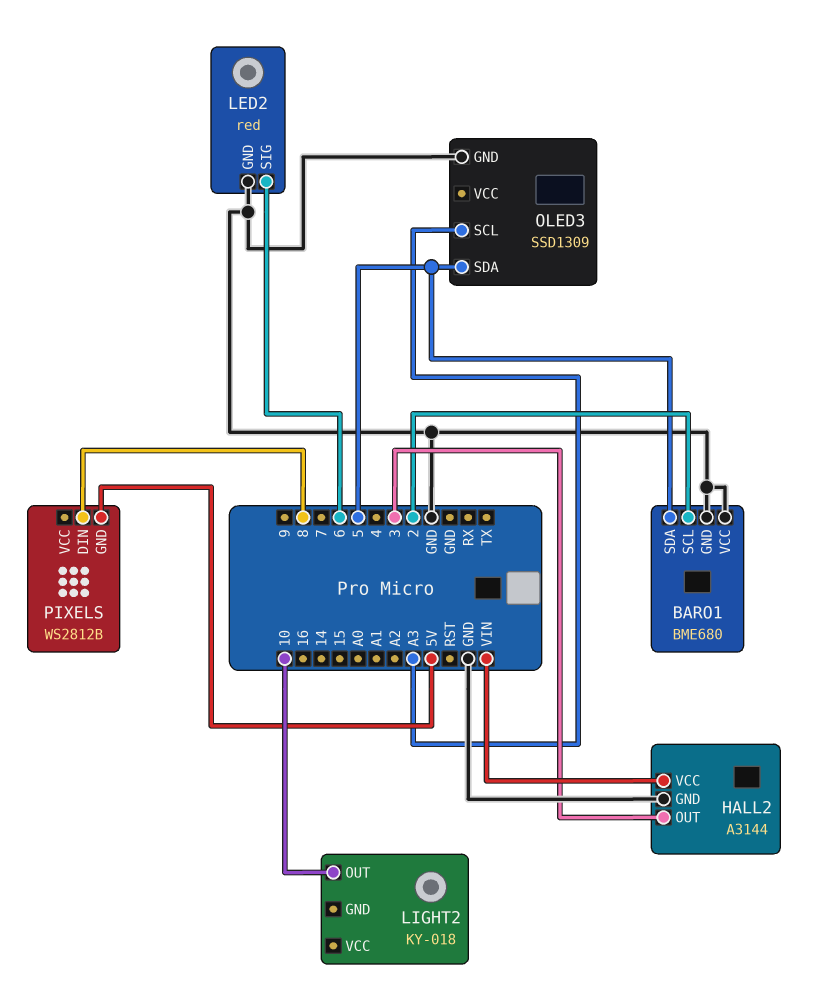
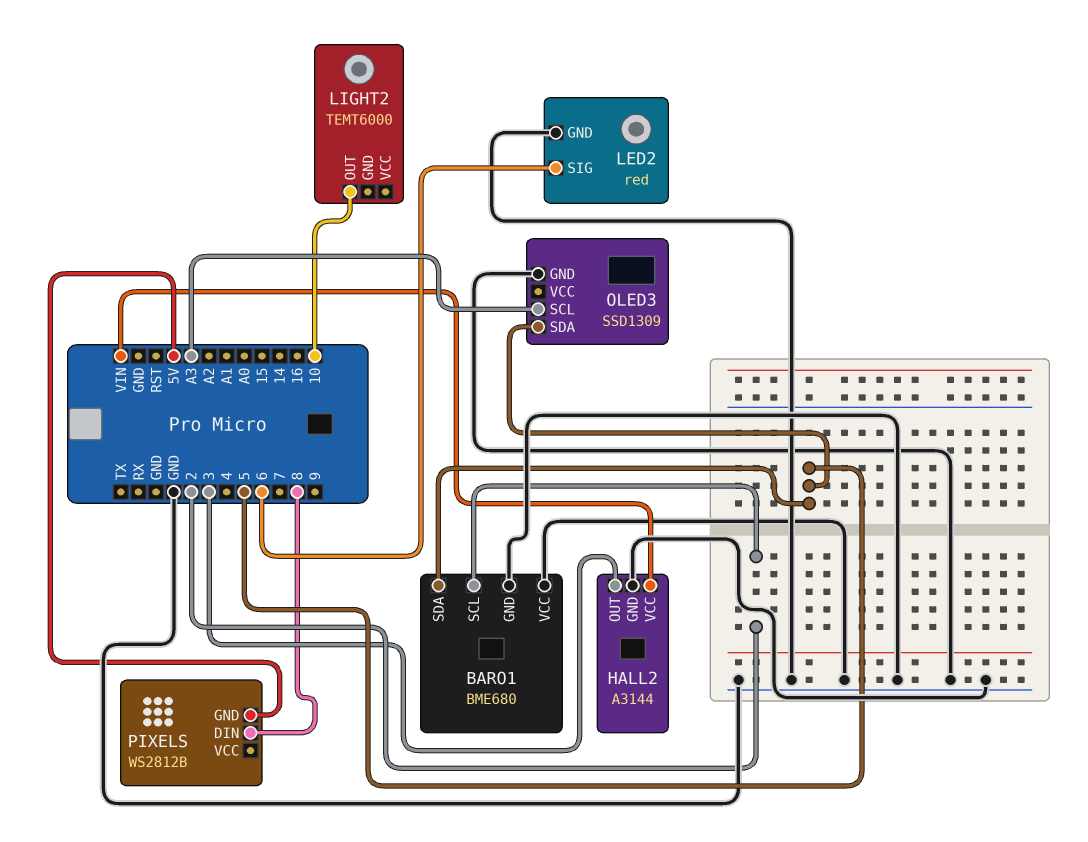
LIGHT2: KY-018 -> TEMT6000

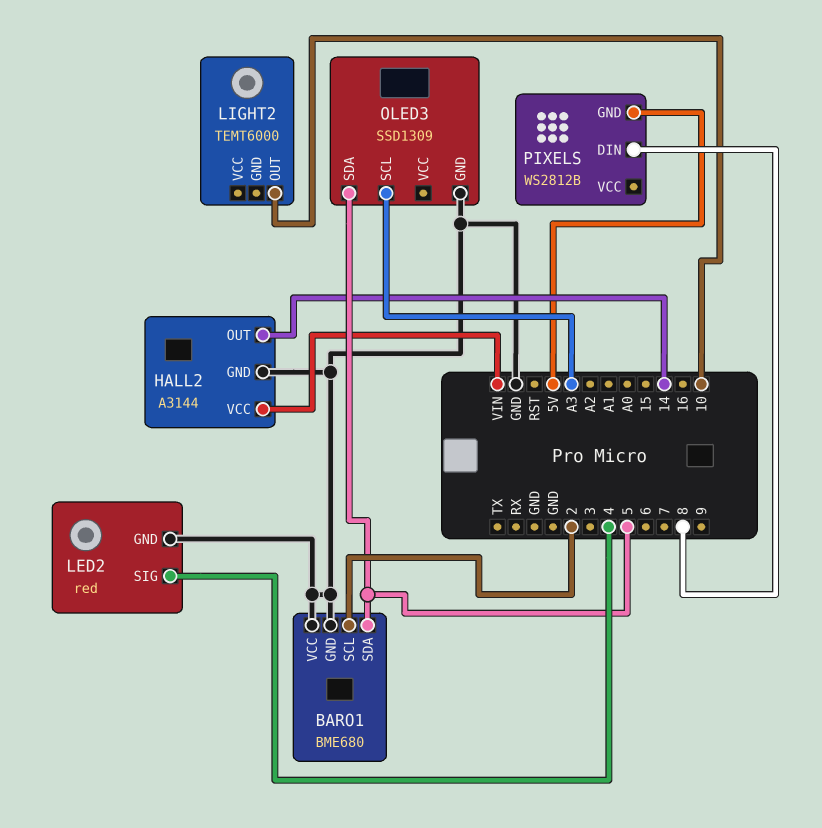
HALL2 pin OUT: 3 -> 14
LED2 pin SIG: 6 -> 4

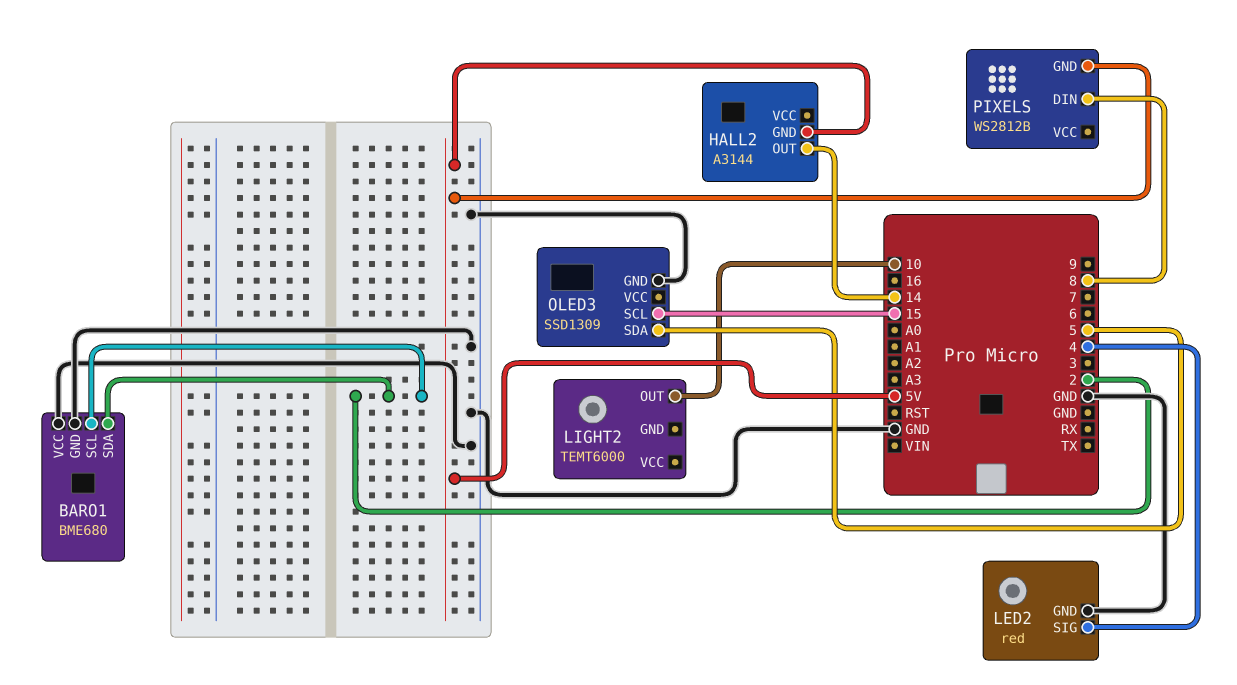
BARO1 pin SDA: 5 -> 2
HALL2 pin GND: GND -> 5V
HALL2 pin VCC: VIN -> none
OLED3 pin SCL: A3 -> 15

